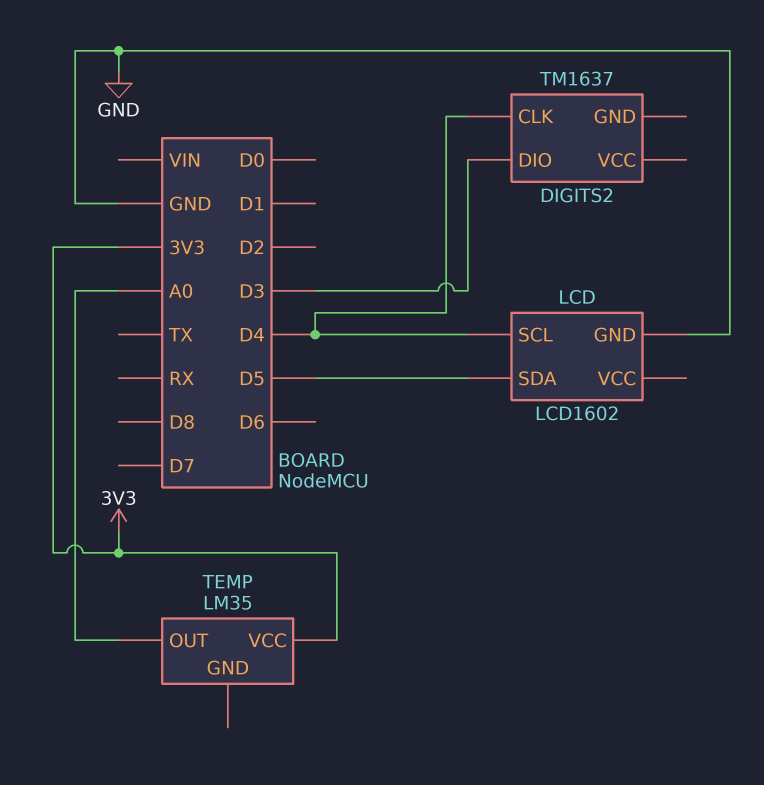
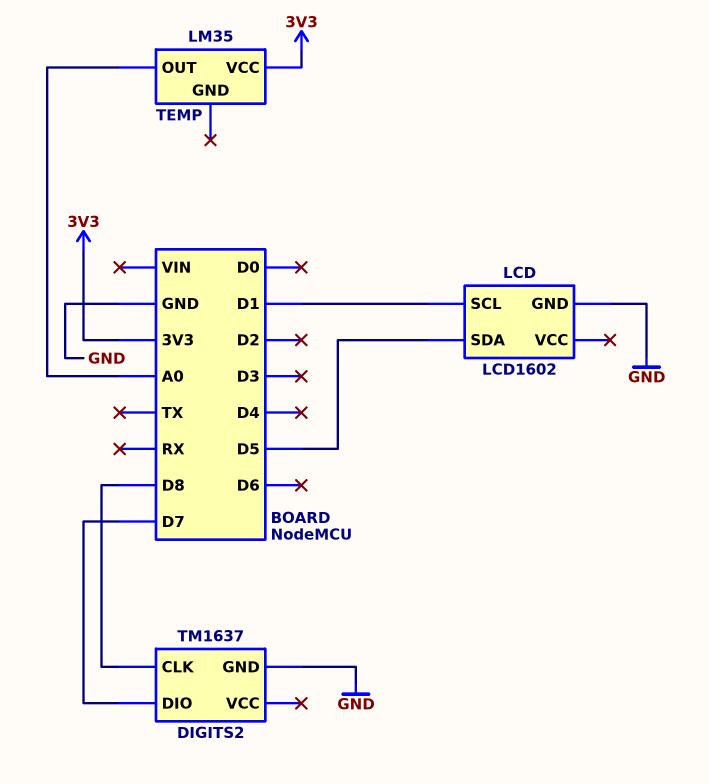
DIGITS2 pin CLK: D4 -> D8
DIGITS2 pin DIO: D3 -> D7
DIGITS2 pin GND: none -> GND
LCD pin SCL: D4 -> D1

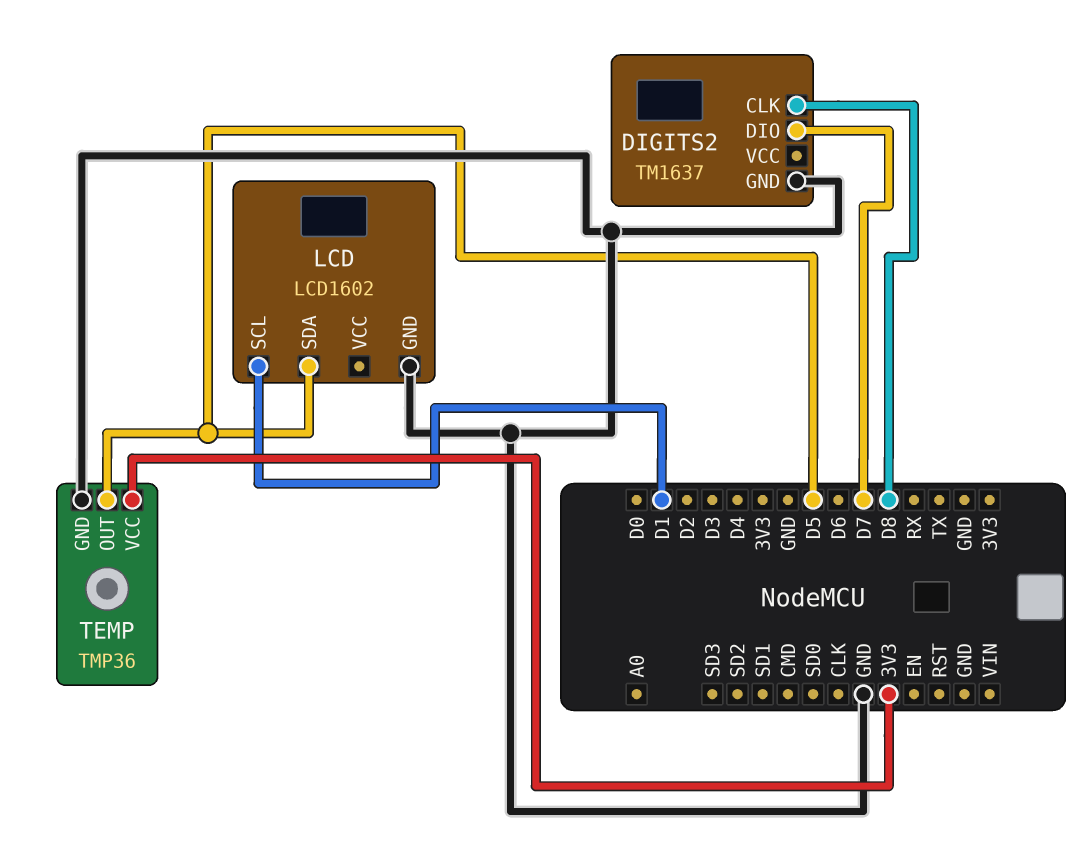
TEMP: LM35 -> TMP36
TEMP pin GND: none -> GND
TEMP pin OUT: A0 -> D5

